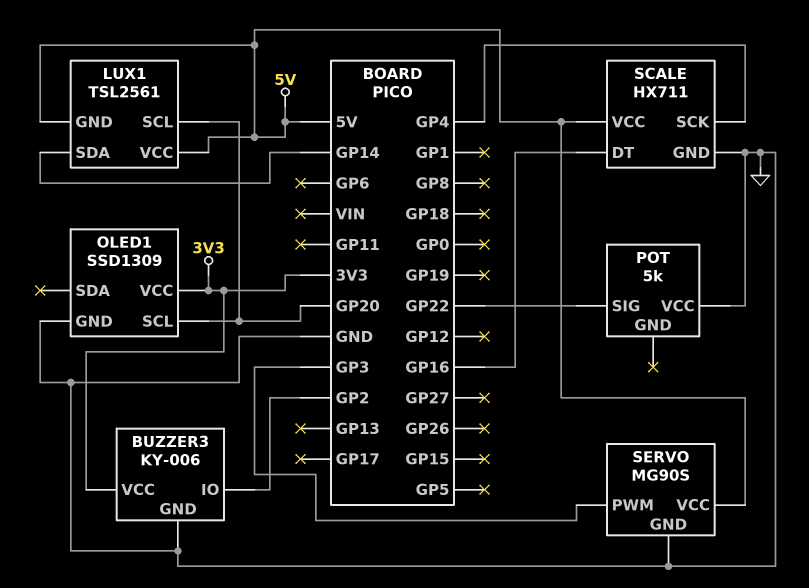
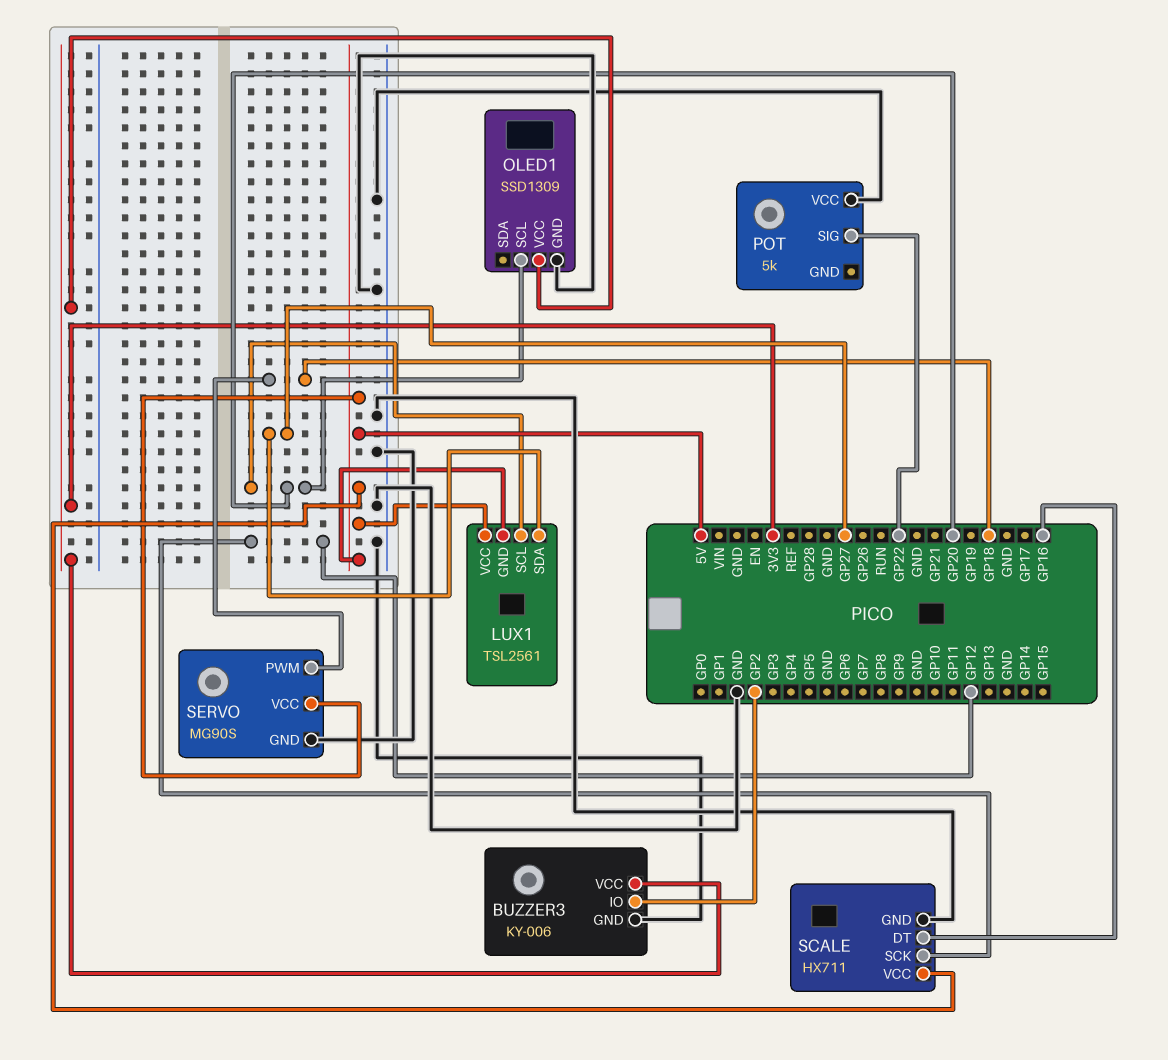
LUX1 pin SDA: GP14 -> GP27
SCALE pin SCK: GP4 -> GP12
SERVO pin PWM: GP3 -> GP18

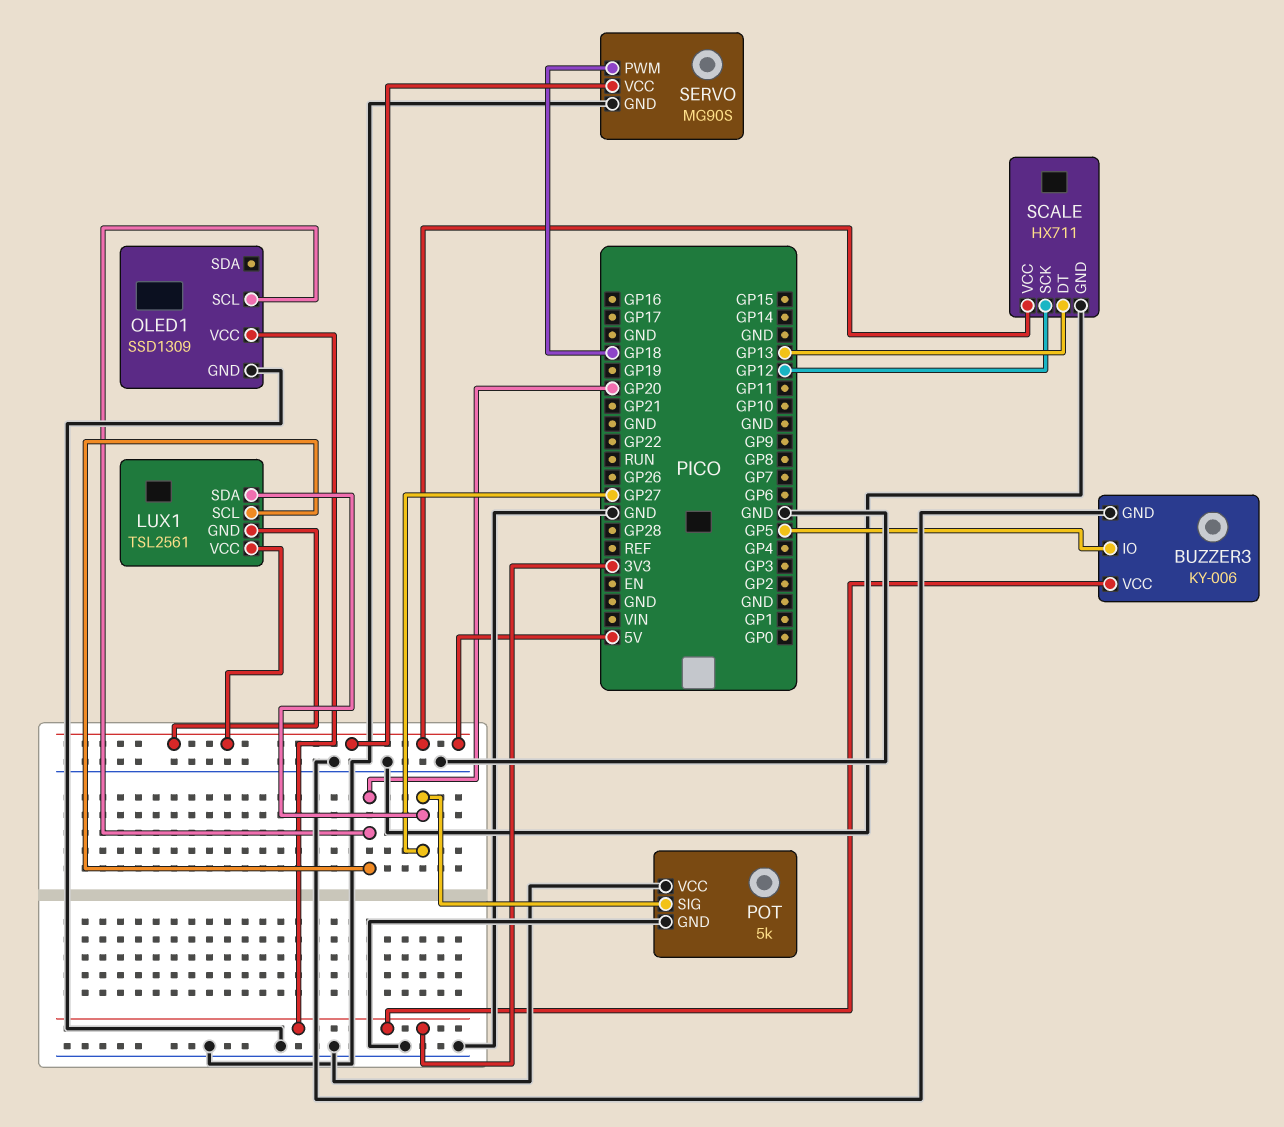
BUZZER3 pin IO: GP2 -> GP5
POT pin GND: none -> GND
POT pin SIG: GP22 -> GP27
SCALE pin DT: GP16 -> GP13

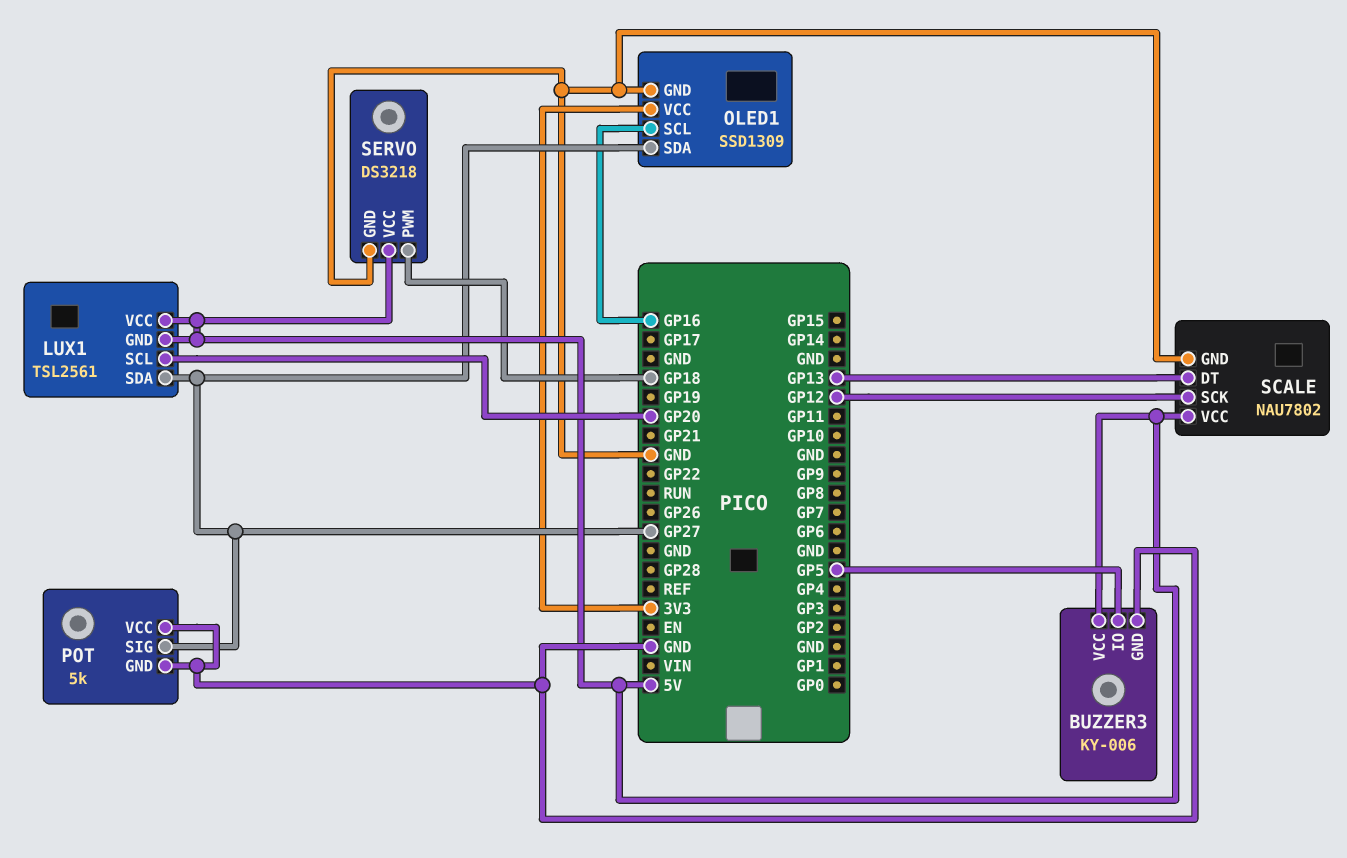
BUZZER3 pin VCC: 3V3 -> 5V
OLED1 pin SCL: GP20 -> GP16
OLED1 pin SDA: none -> GP27
SCALE: HX711 -> NAU7802
SERVO: MG90S -> DS3218

